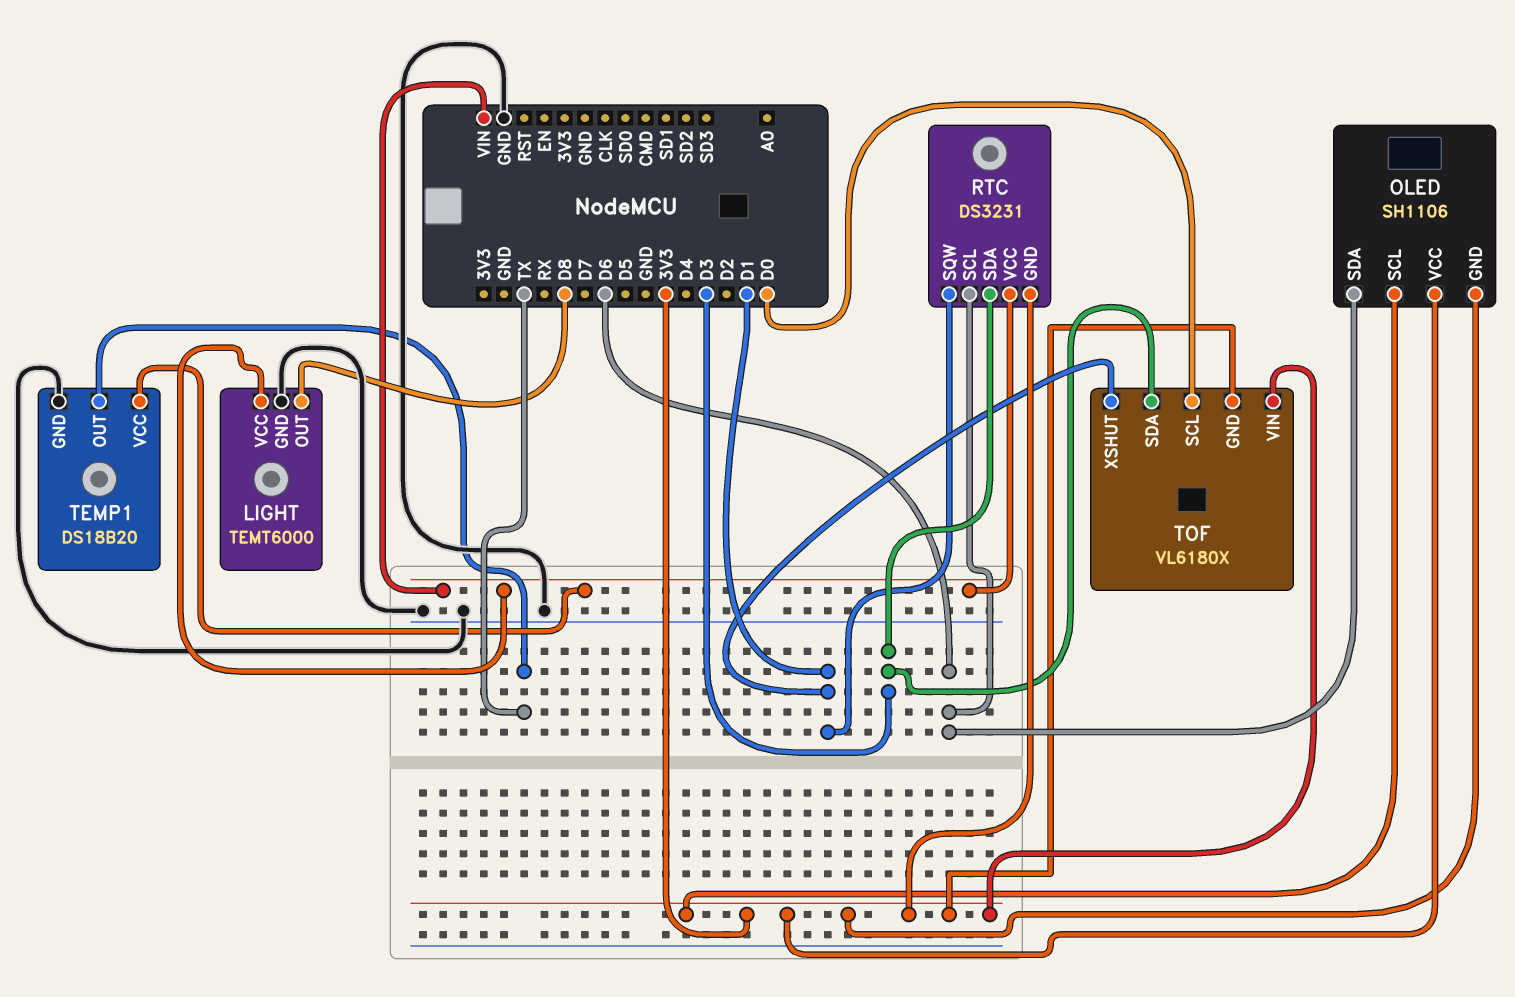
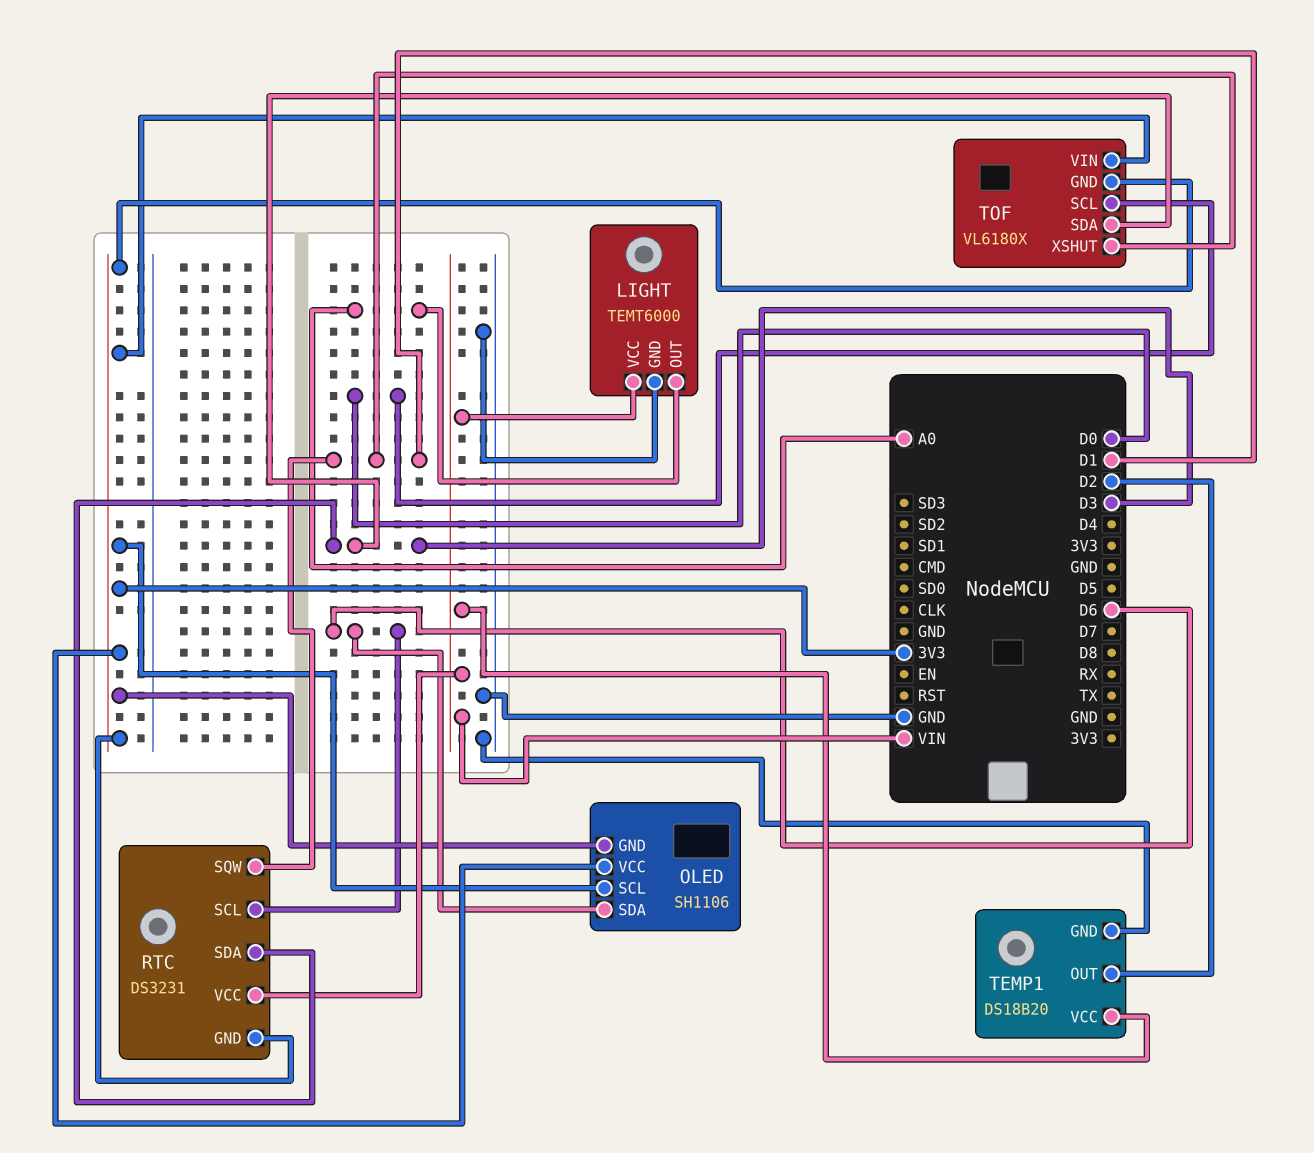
LIGHT pin OUT: D8 -> A0
TEMP1 pin OUT: TX -> D2

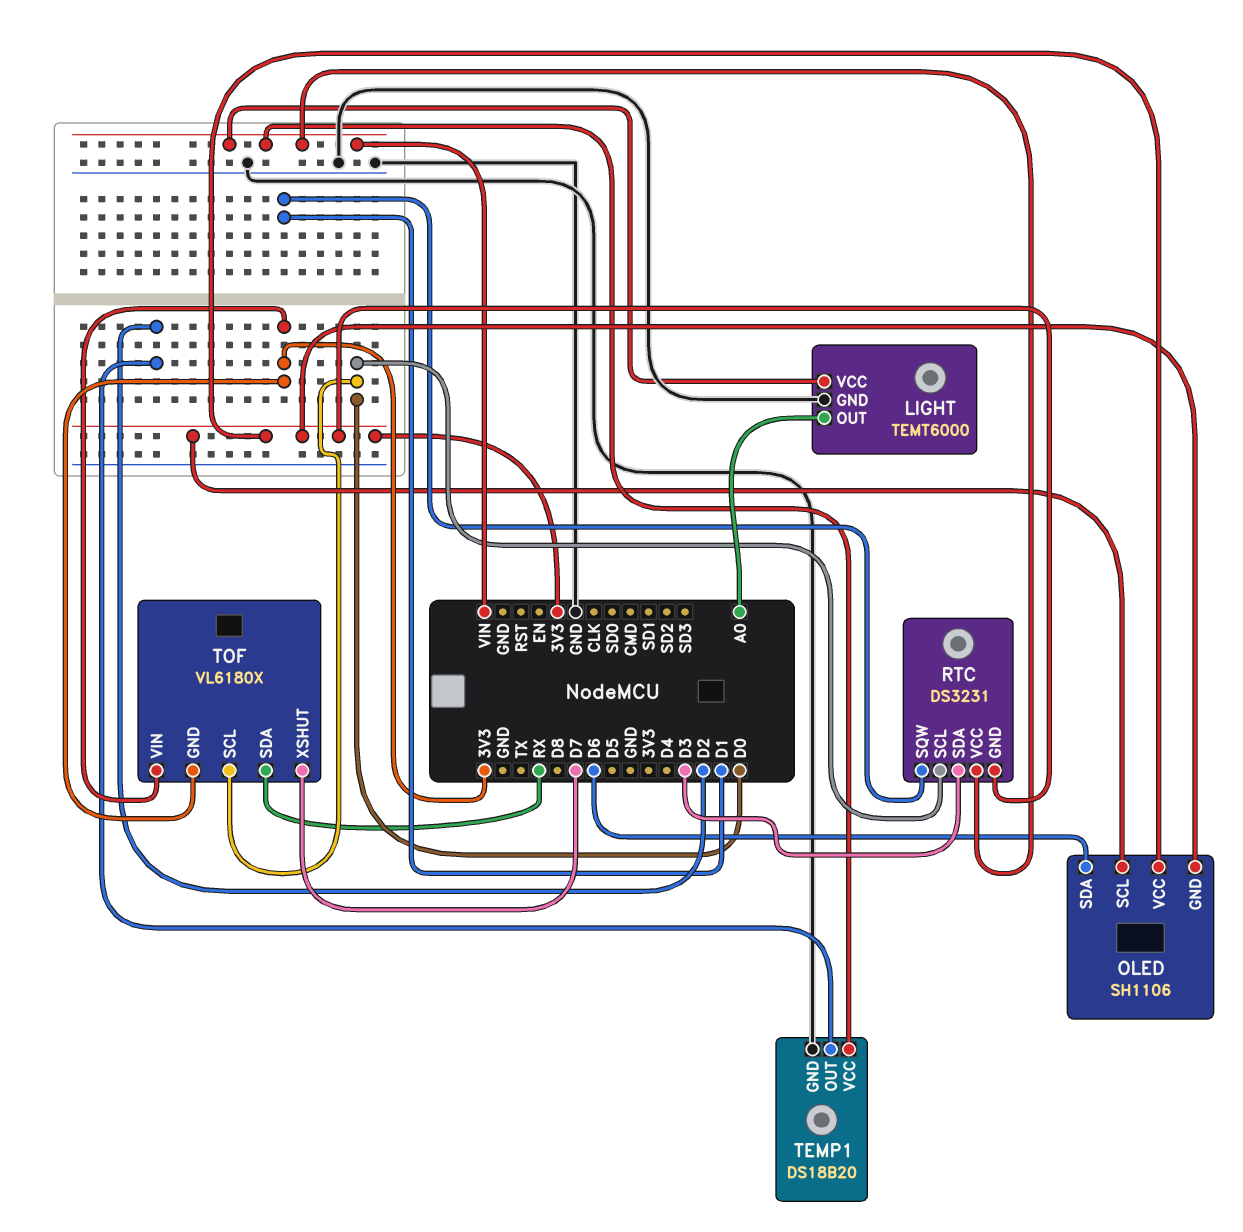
RTC pin SCL: D6 -> D0
TOF pin SDA: D3 -> RX
TOF pin XSHUT: D1 -> D7

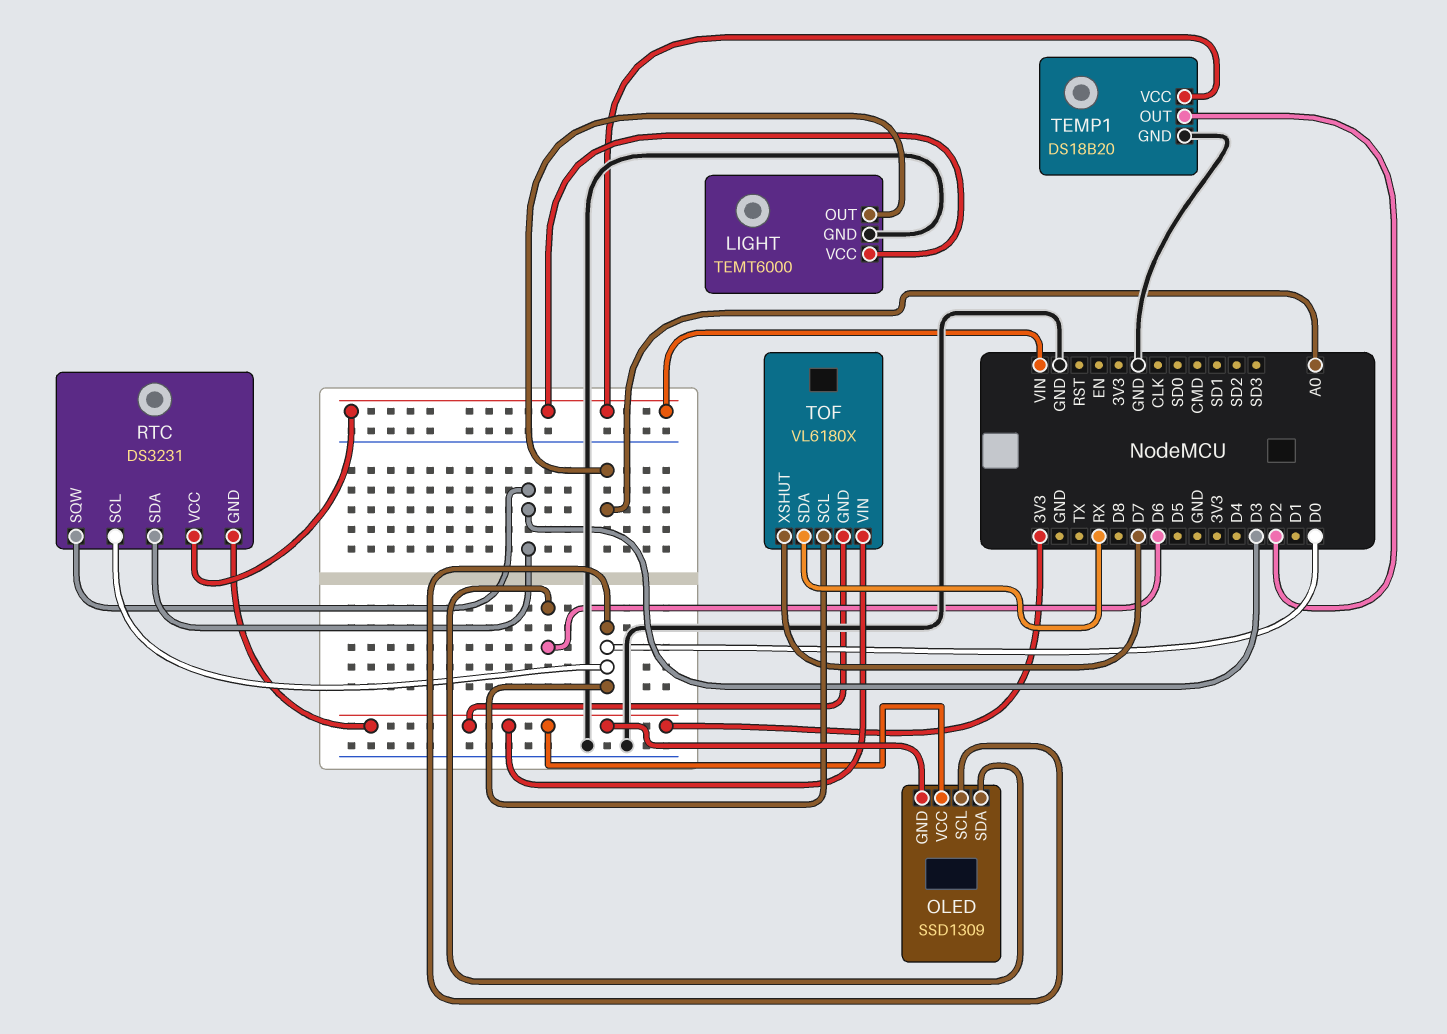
OLED: SH1106 -> SSD1309
OLED pin SCL: 3V3 -> D0
RTC pin SQW: D1 -> D3

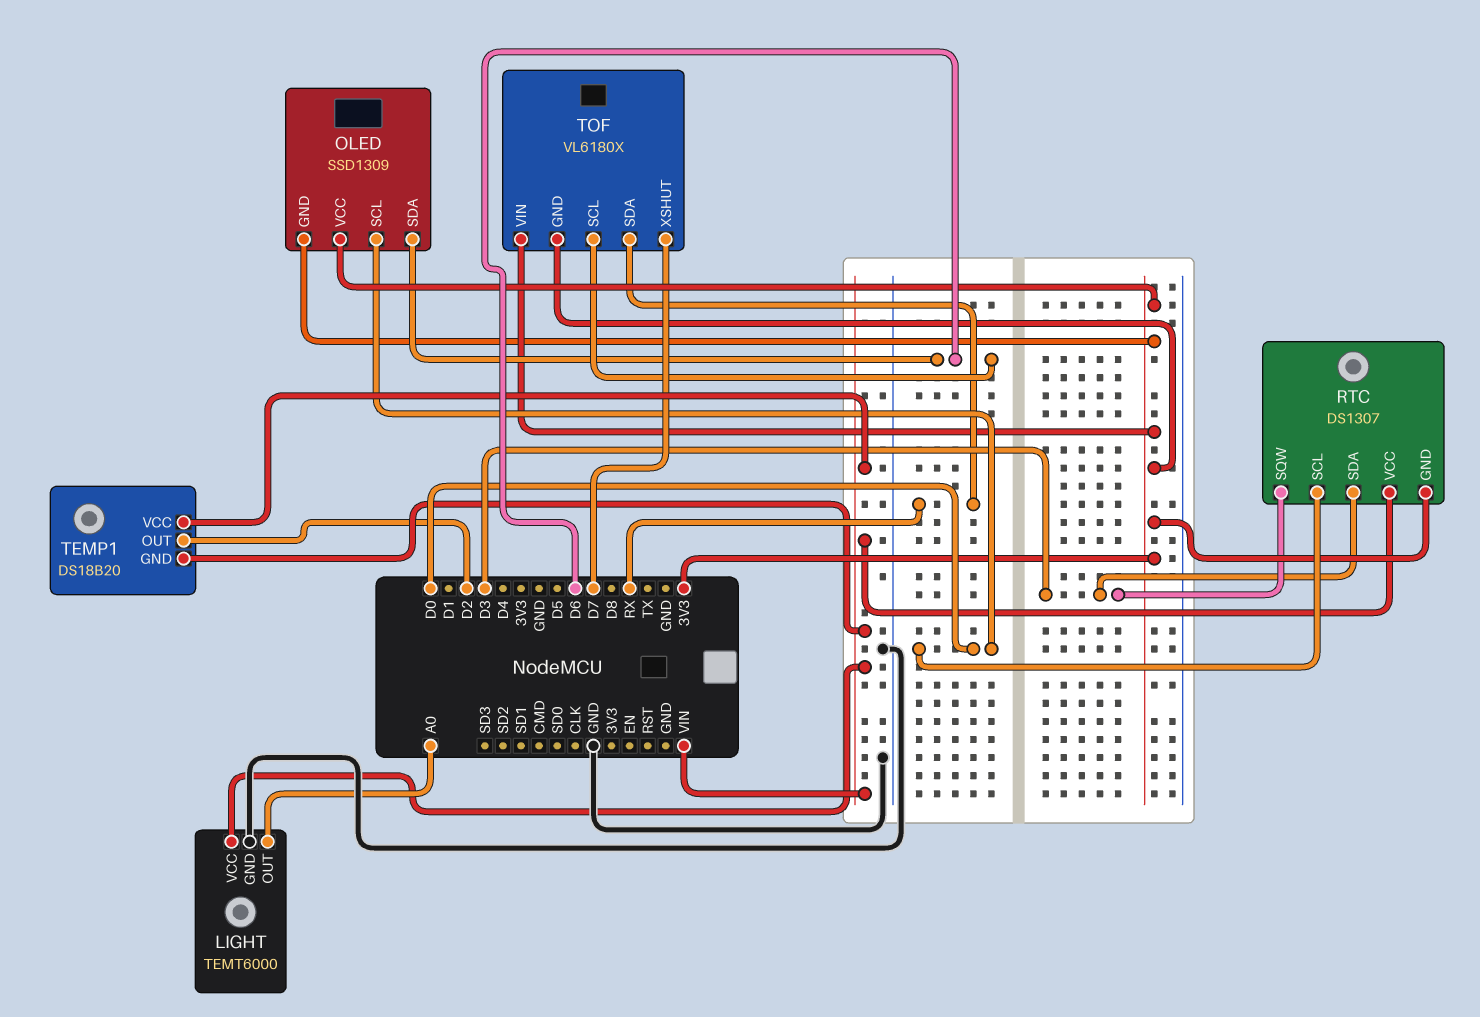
RTC: DS3231 -> DS1307
TEMP1 pin GND: GND -> VIN
TOF pin SCL: D0 -> D6

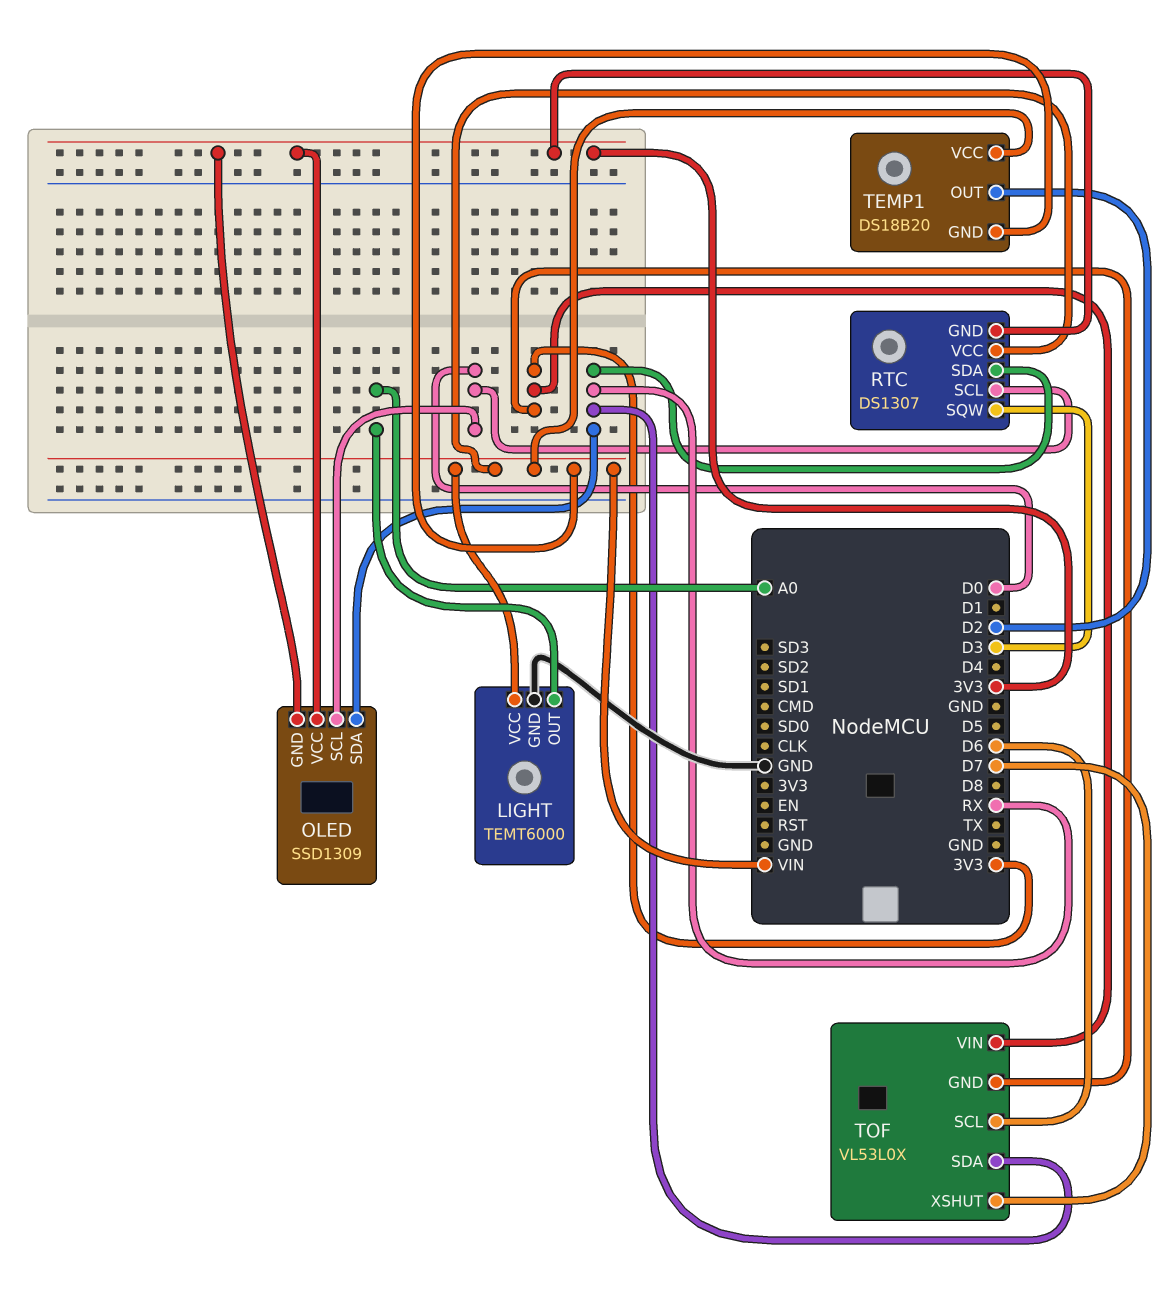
OLED pin SDA: D6 -> RX
RTC pin SDA: D3 -> RX
TOF: VL6180X -> VL53L0X

